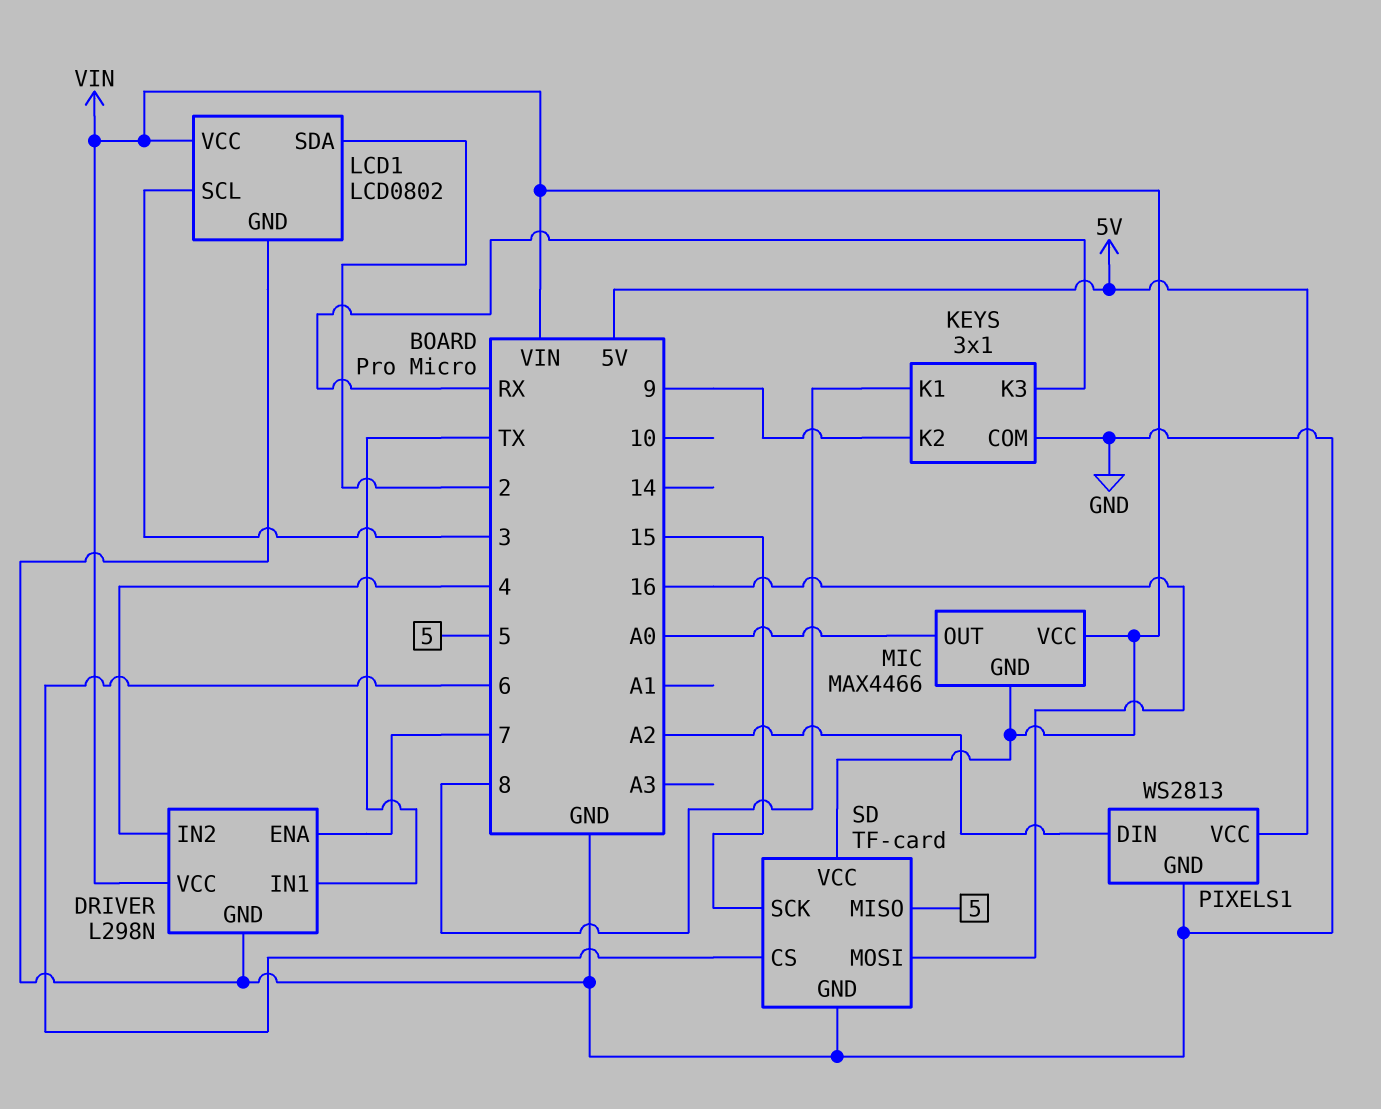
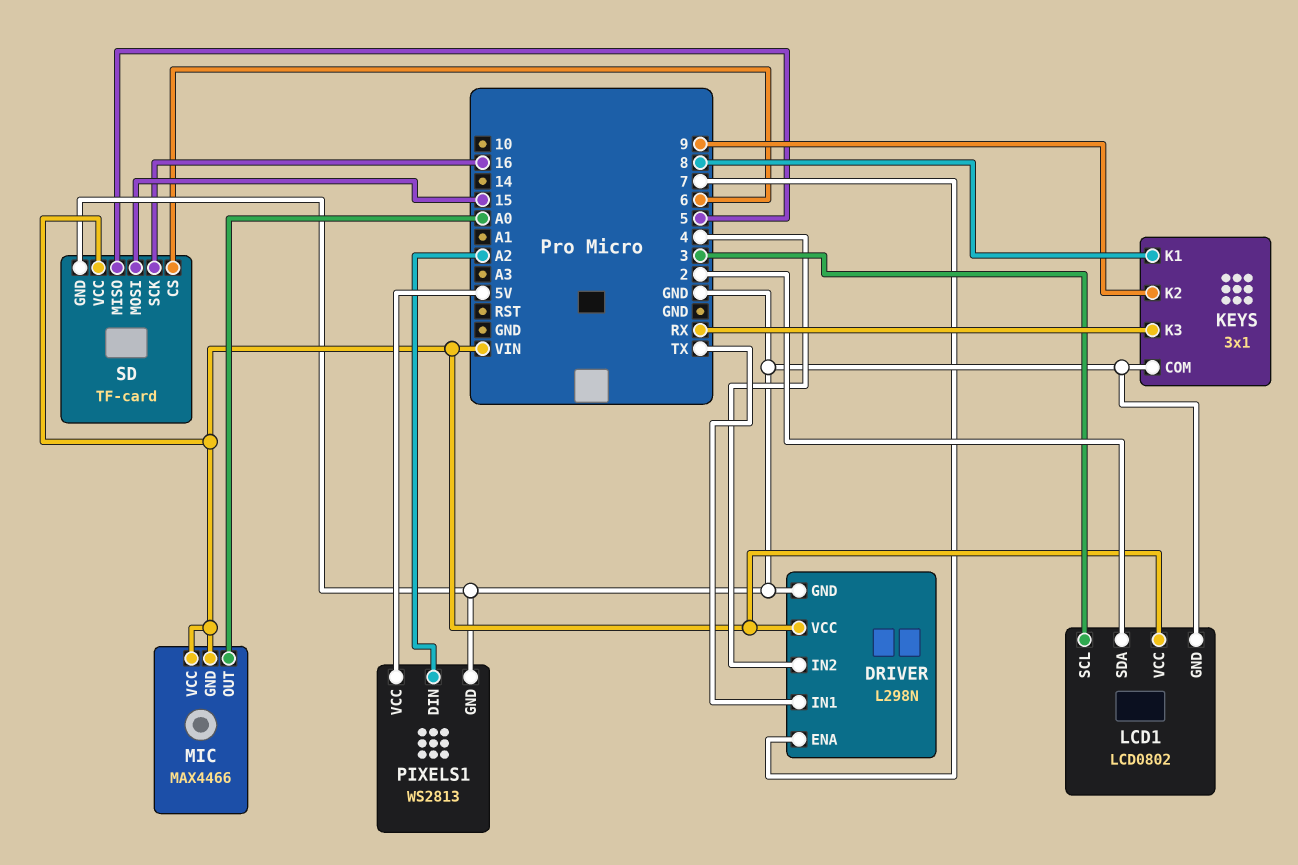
SD pin MOSI: 16 -> 15
SD pin SCK: 15 -> 16

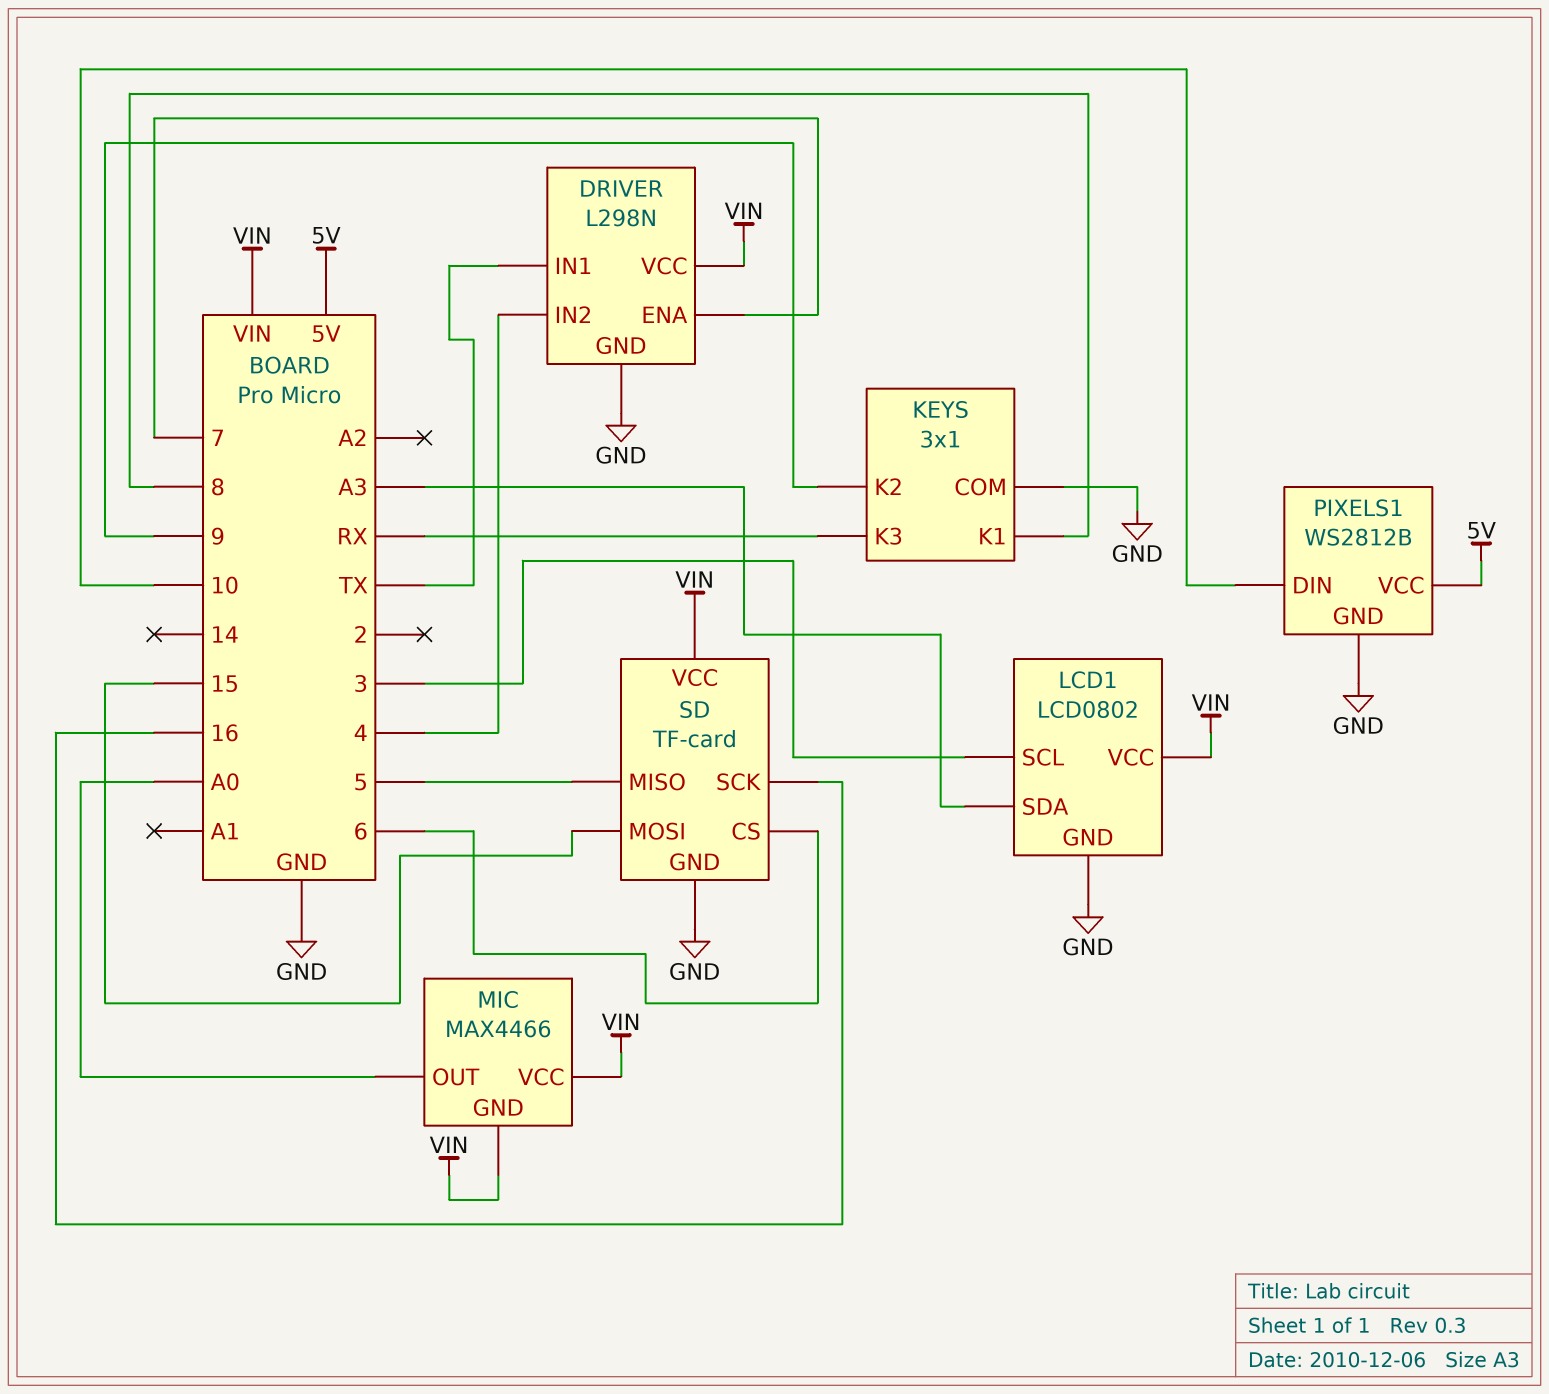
LCD1 pin SDA: 2 -> A3
PIXELS1: WS2813 -> WS2812B
PIXELS1 pin DIN: A2 -> 10

